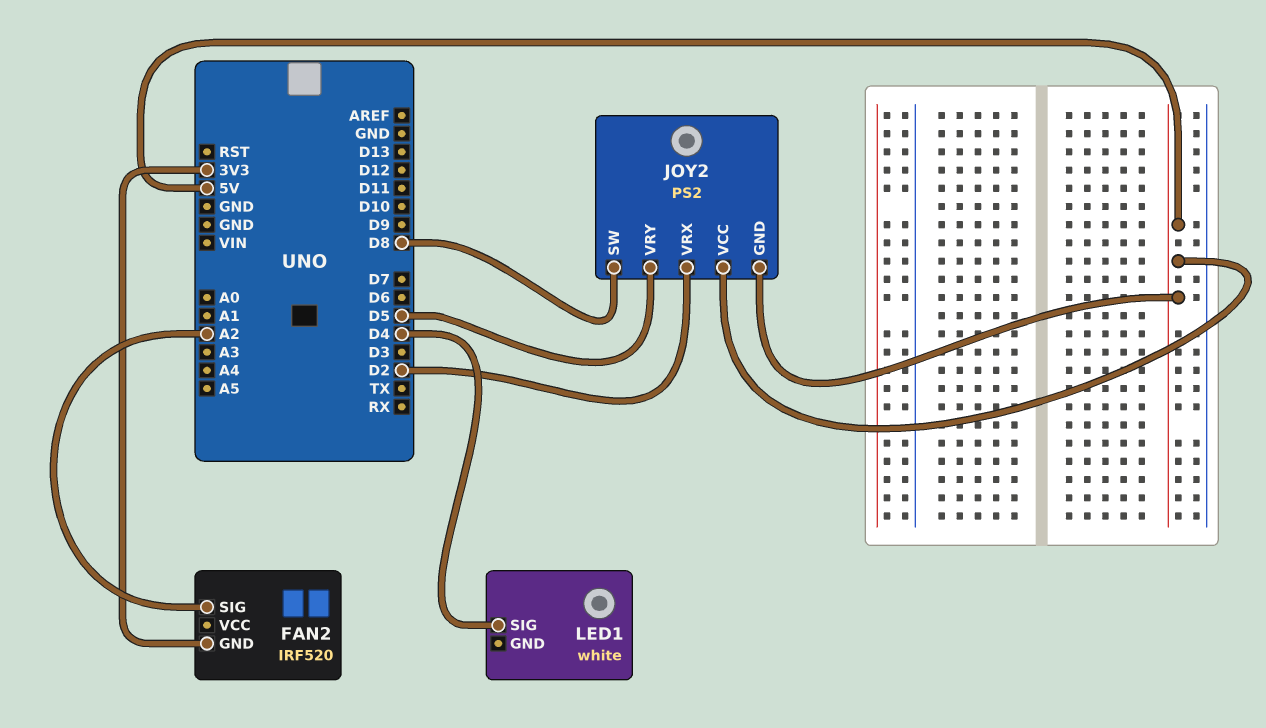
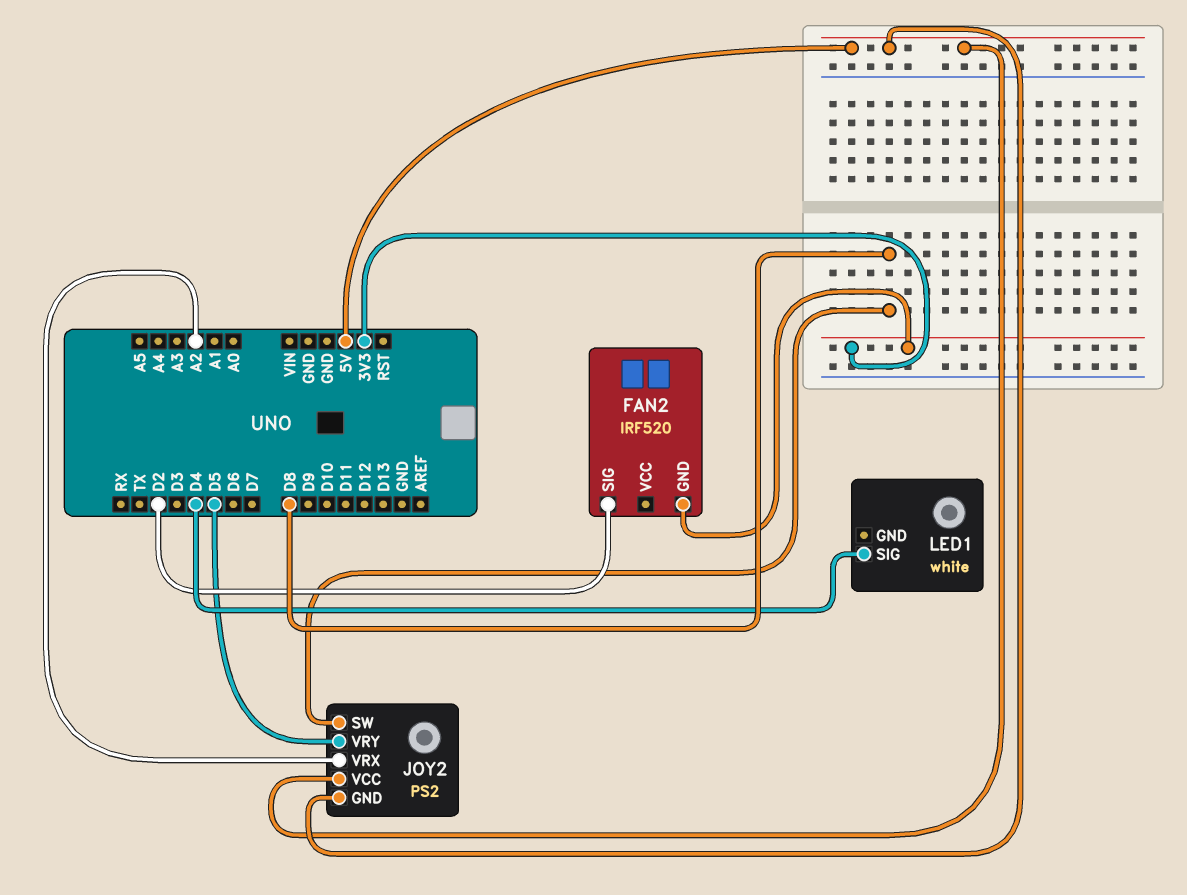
FAN2 pin SIG: A2 -> D2
JOY2 pin VRX: D2 -> A2

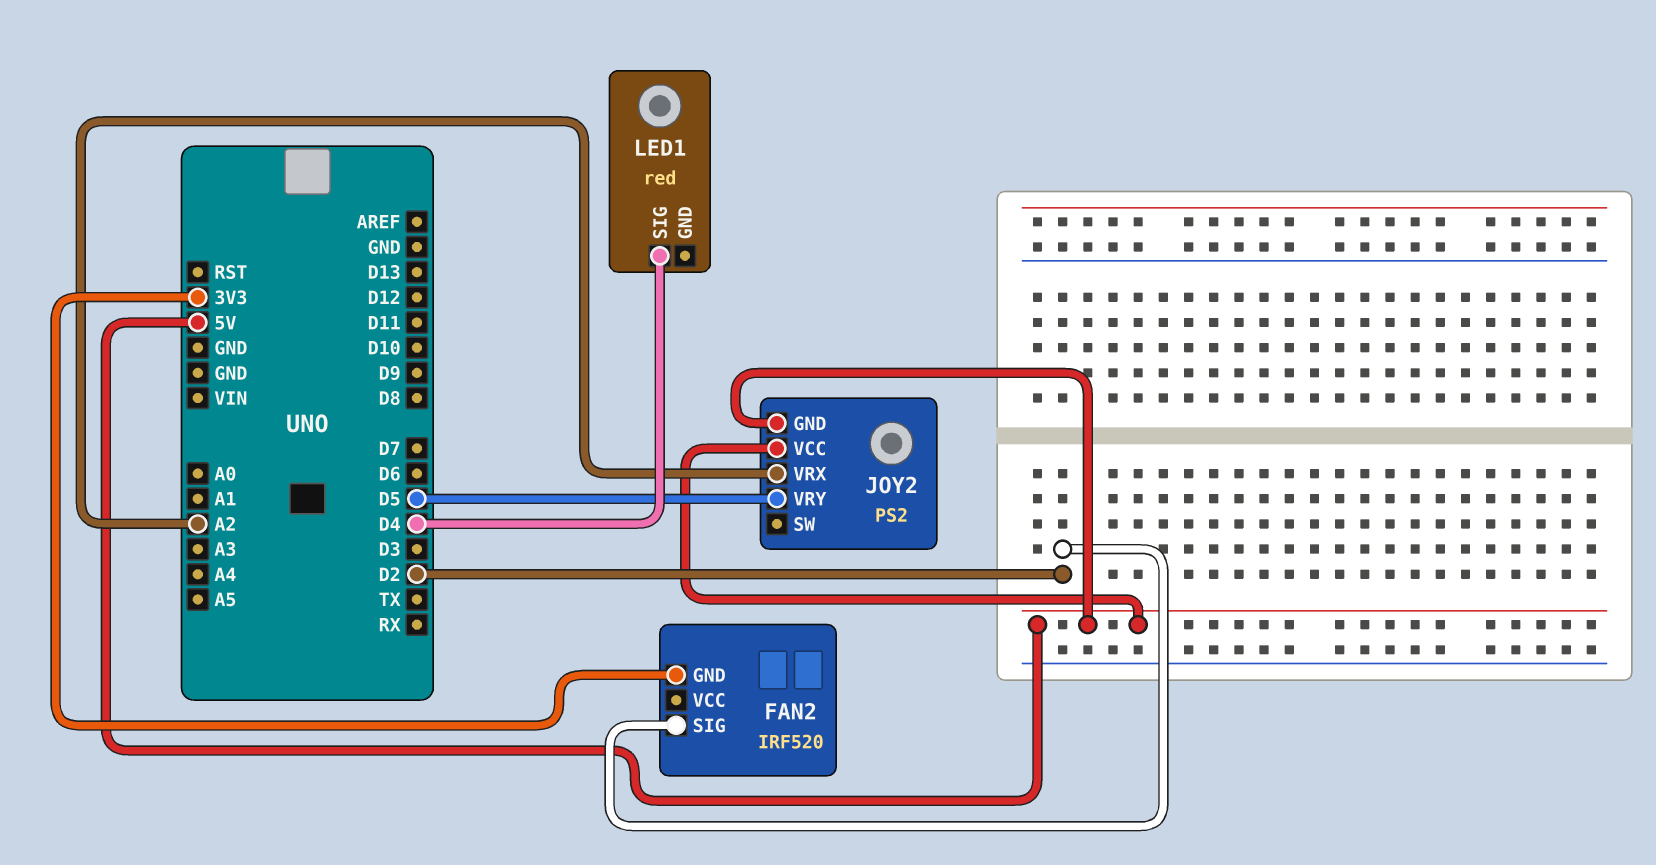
JOY2 pin SW: D8 -> none
LED1: white -> red

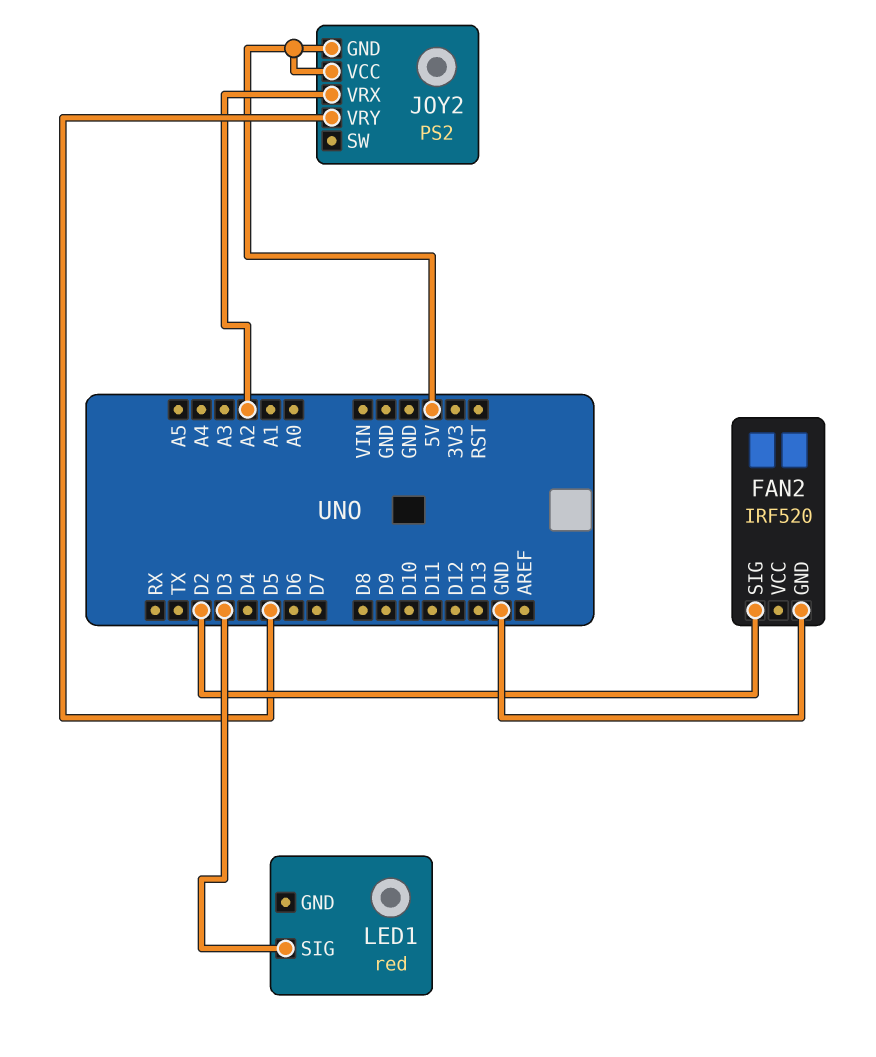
FAN2 pin GND: 3V3 -> GND
LED1 pin SIG: D4 -> D3

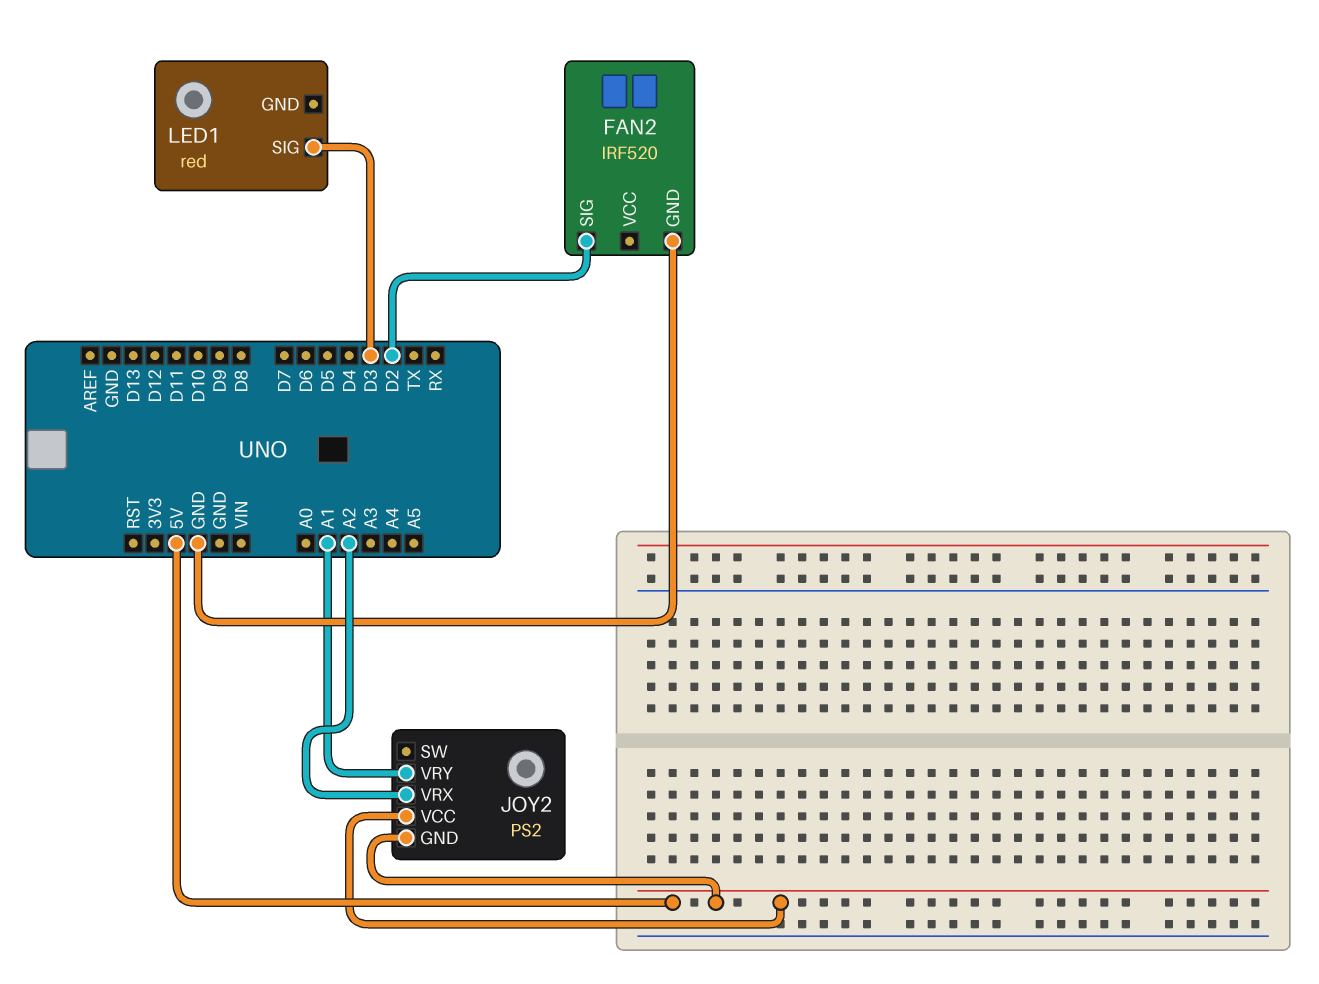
JOY2 pin VRY: D5 -> A1

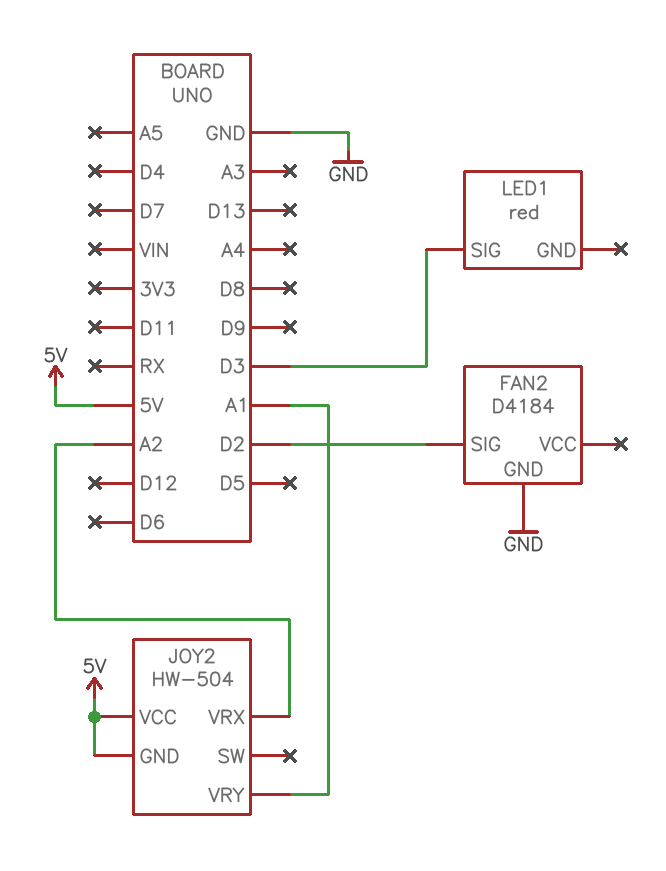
FAN2: IRF520 -> D4184
JOY2: PS2 -> HW-504

